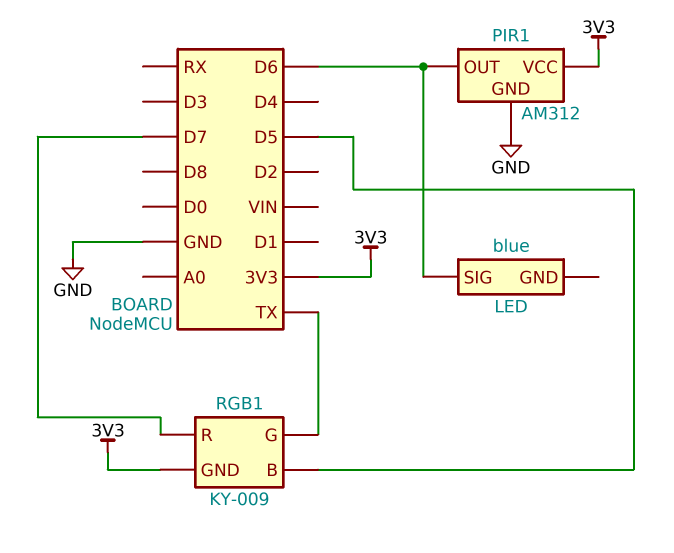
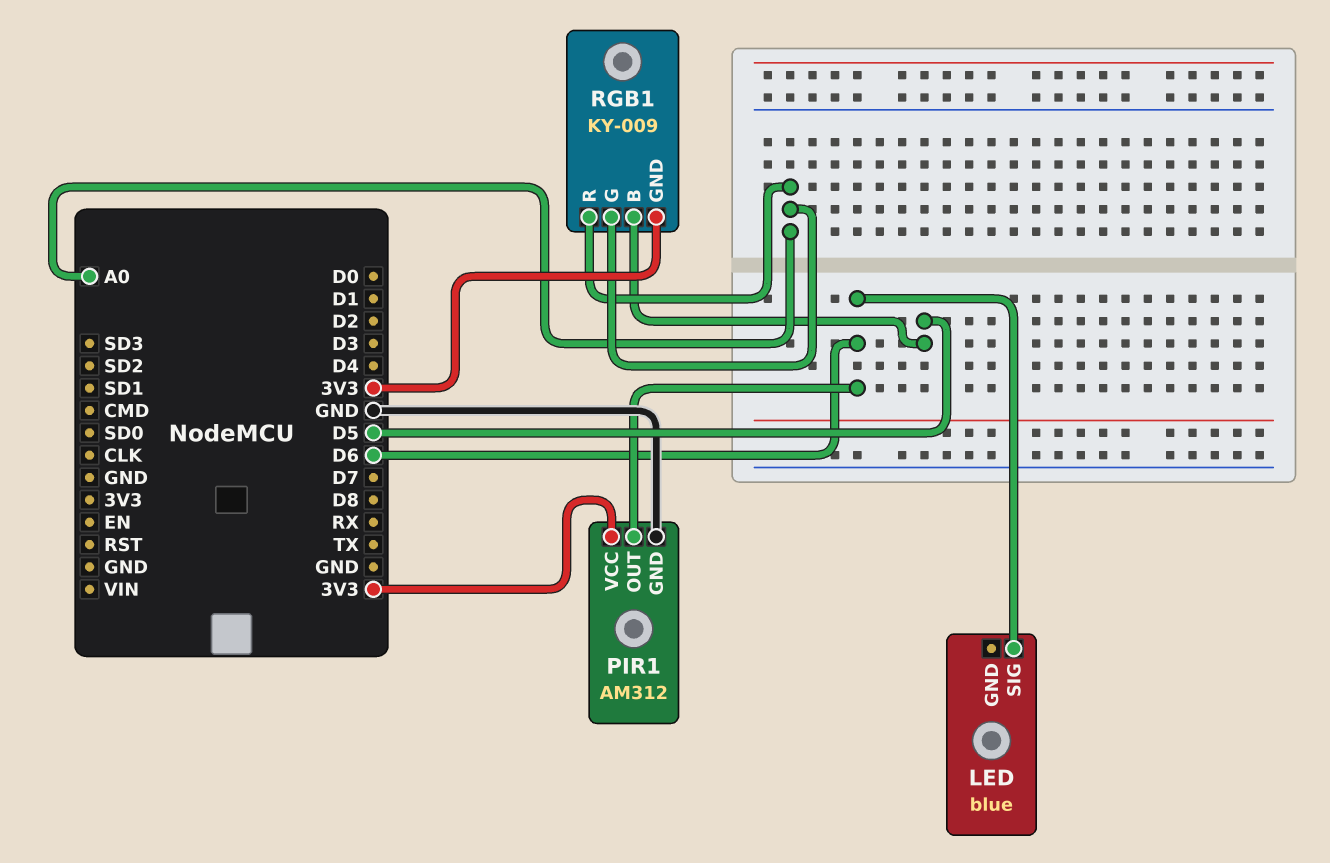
RGB1 pin G: TX -> A0
RGB1 pin R: D7 -> A0

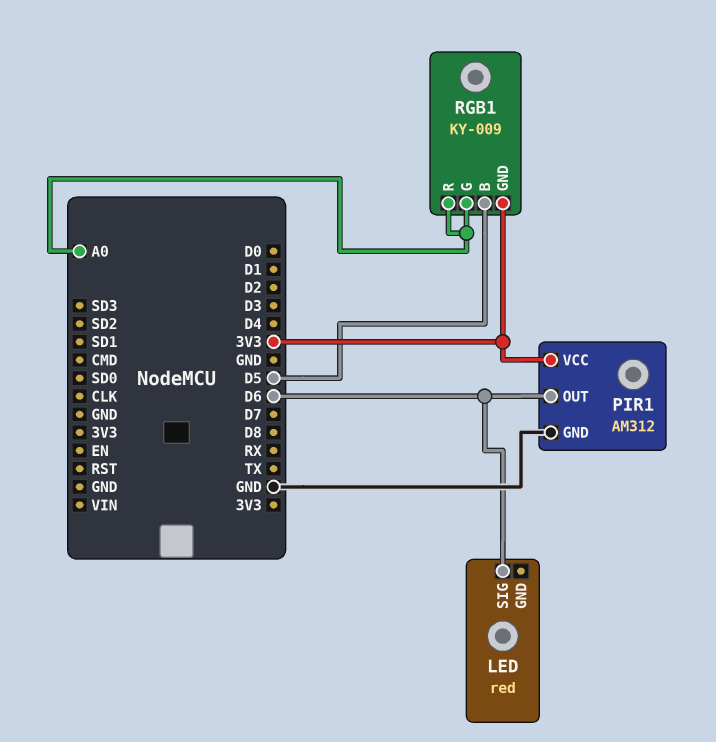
LED: blue -> red

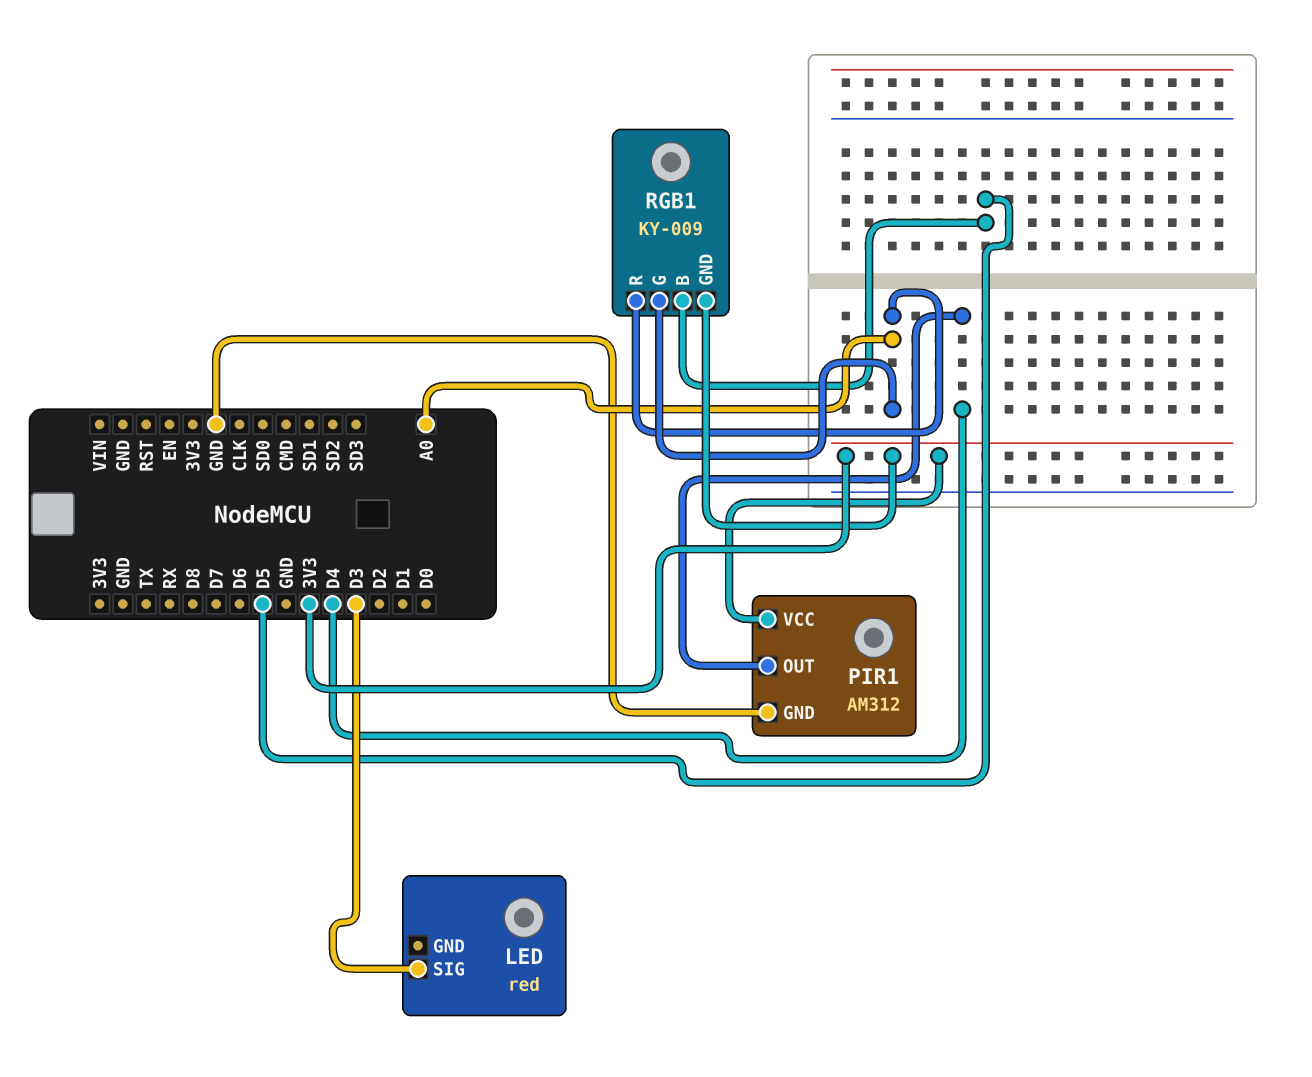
LED pin SIG: D6 -> D3
PIR1 pin OUT: D6 -> D4

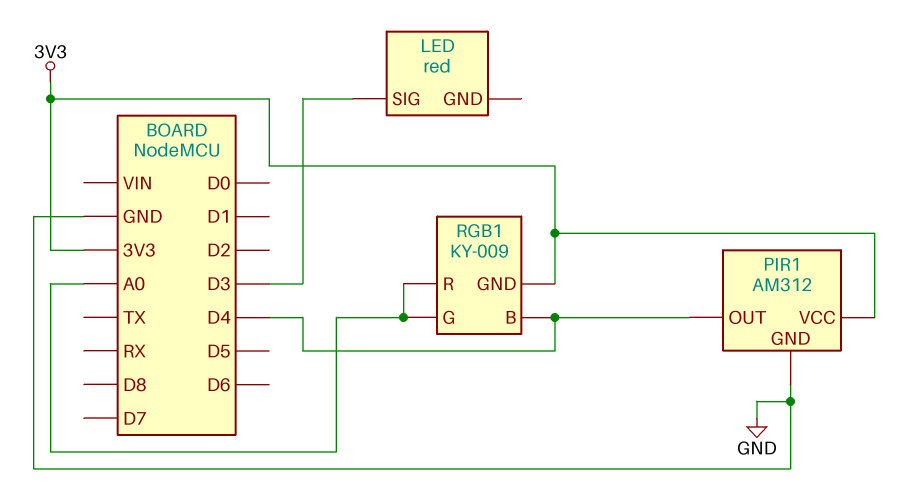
RGB1 pin B: D5 -> D4

